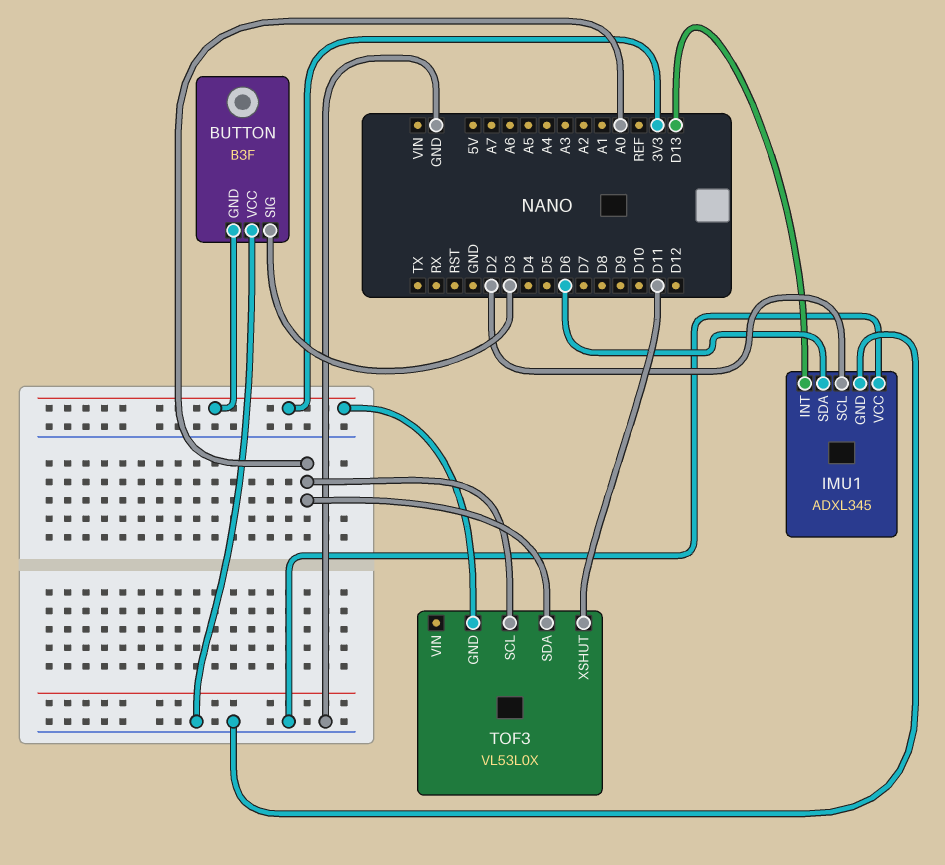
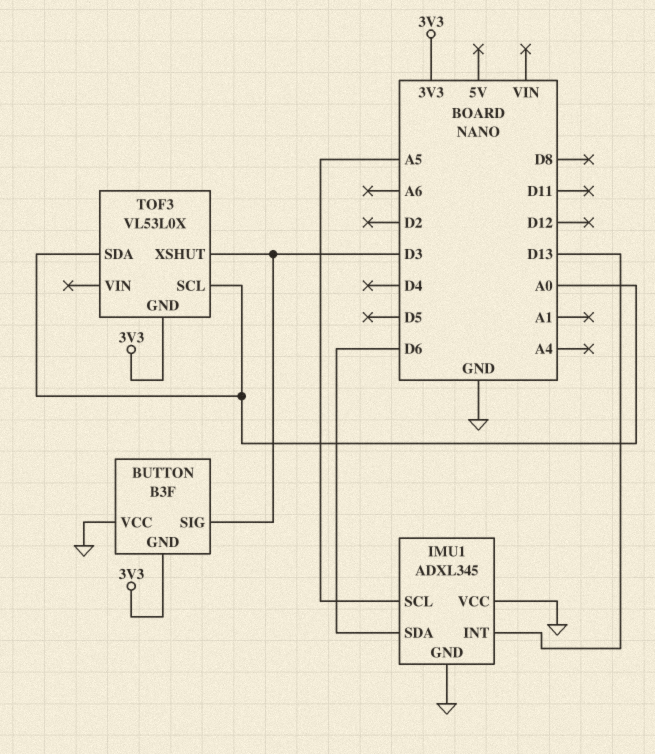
IMU1 pin SCL: D2 -> A5
TOF3 pin XSHUT: D11 -> D3

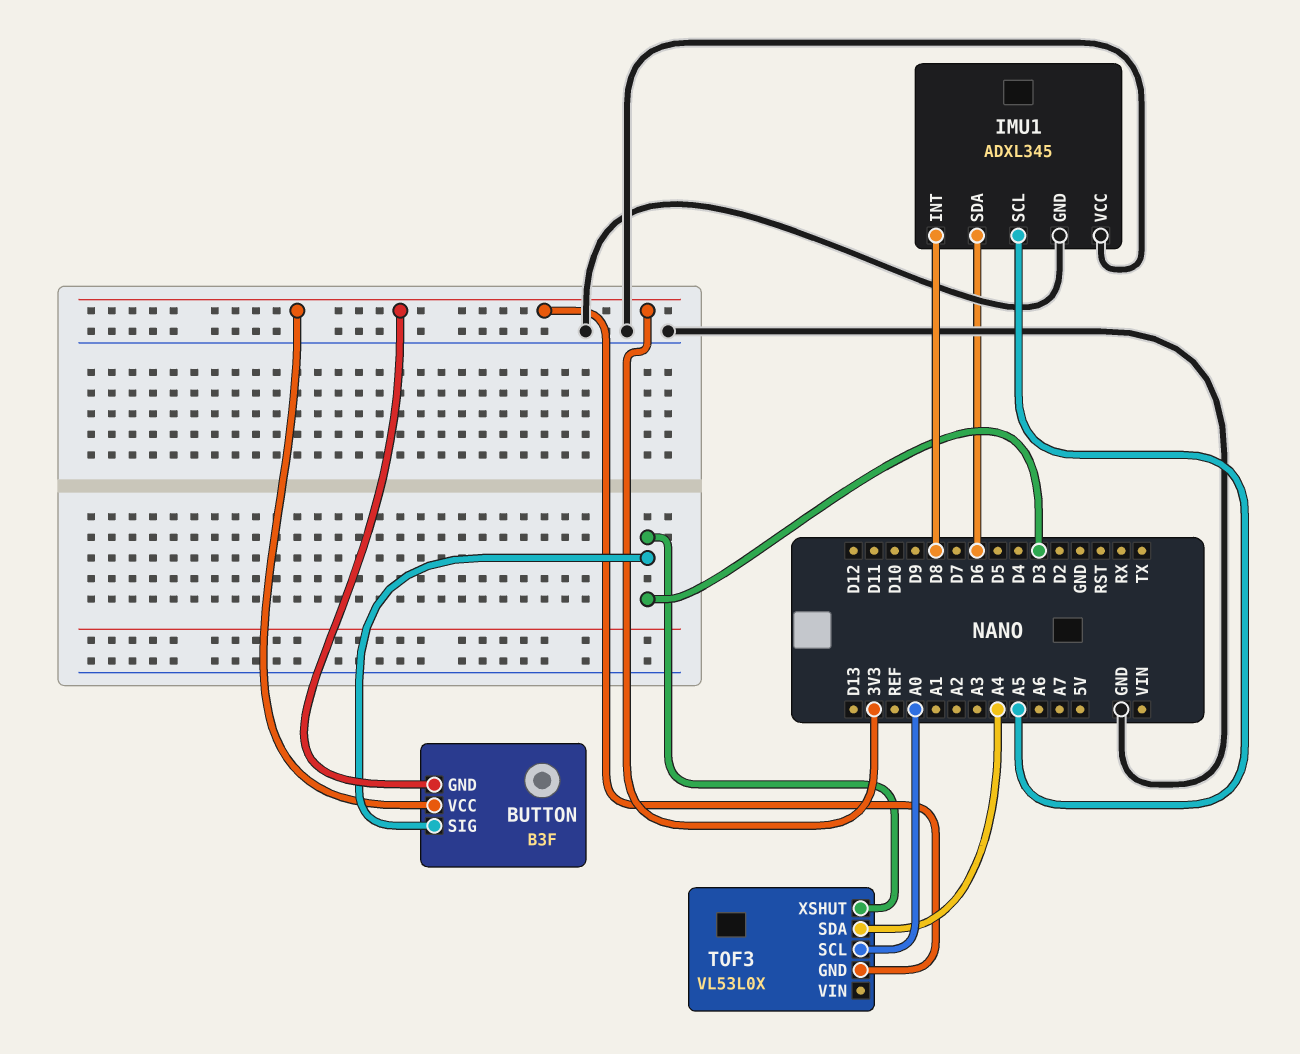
BUTTON pin VCC: GND -> 3V3
IMU1 pin INT: D13 -> D8
TOF3 pin SDA: A0 -> A4

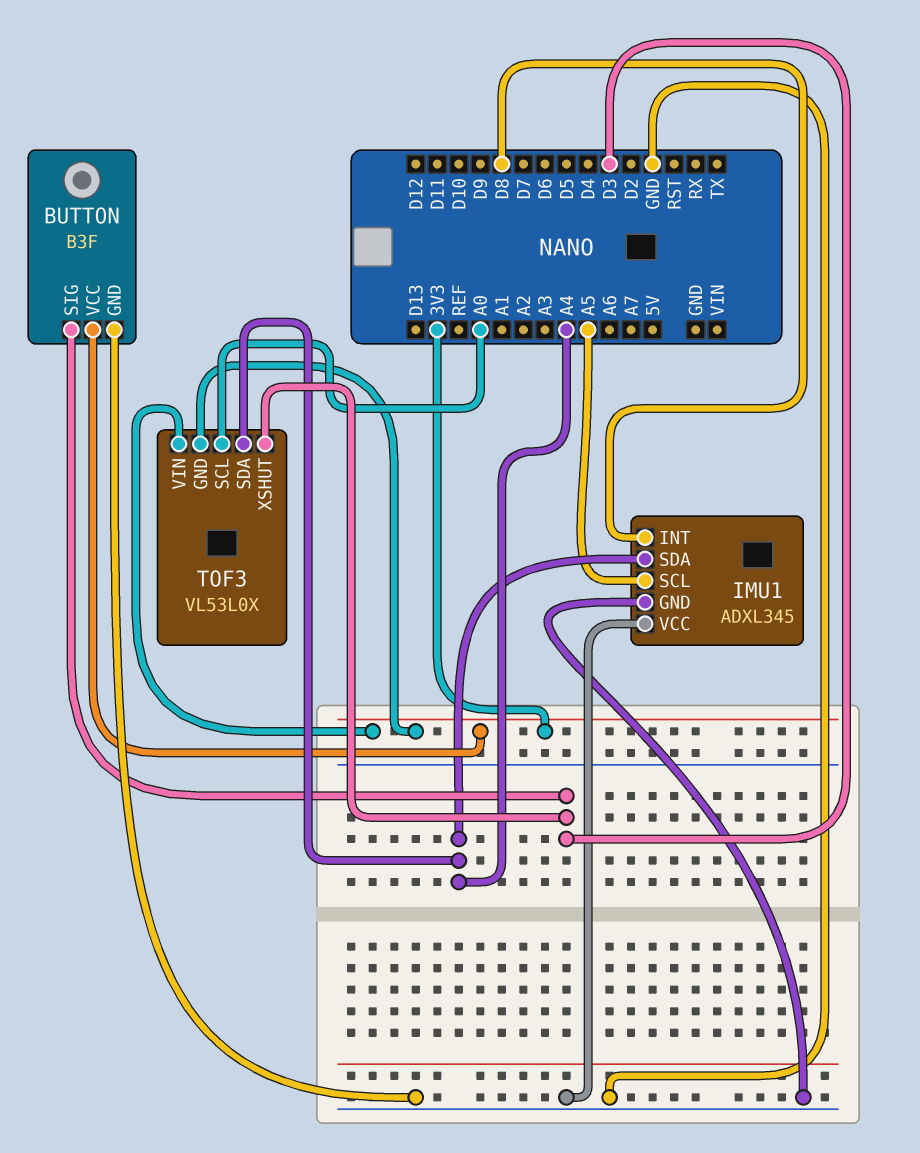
BUTTON pin GND: 3V3 -> GND
IMU1 pin SDA: D6 -> A4
TOF3 pin VIN: none -> 3V3

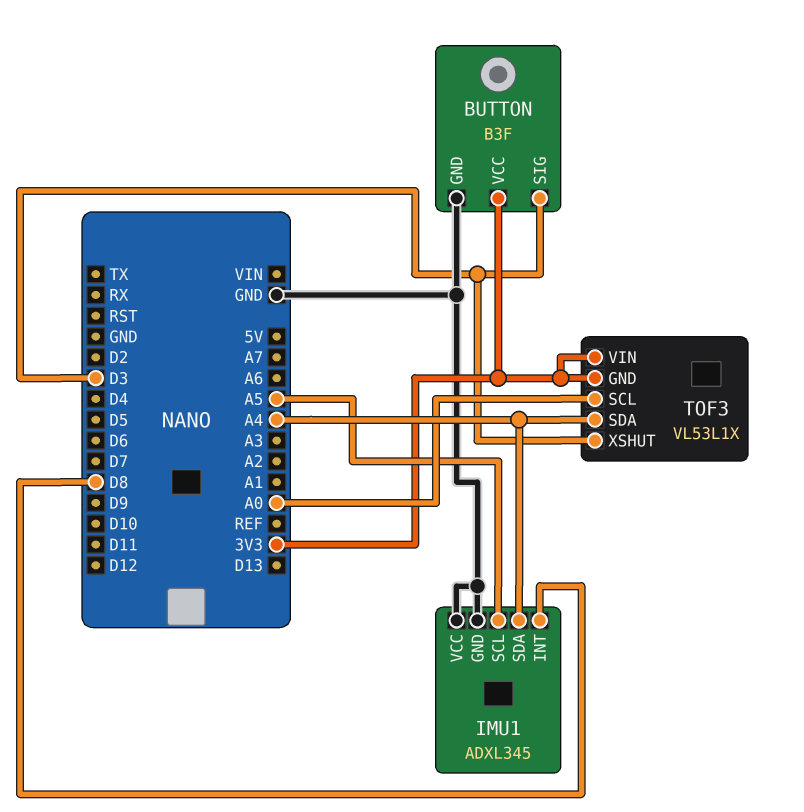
TOF3: VL53L0X -> VL53L1X

